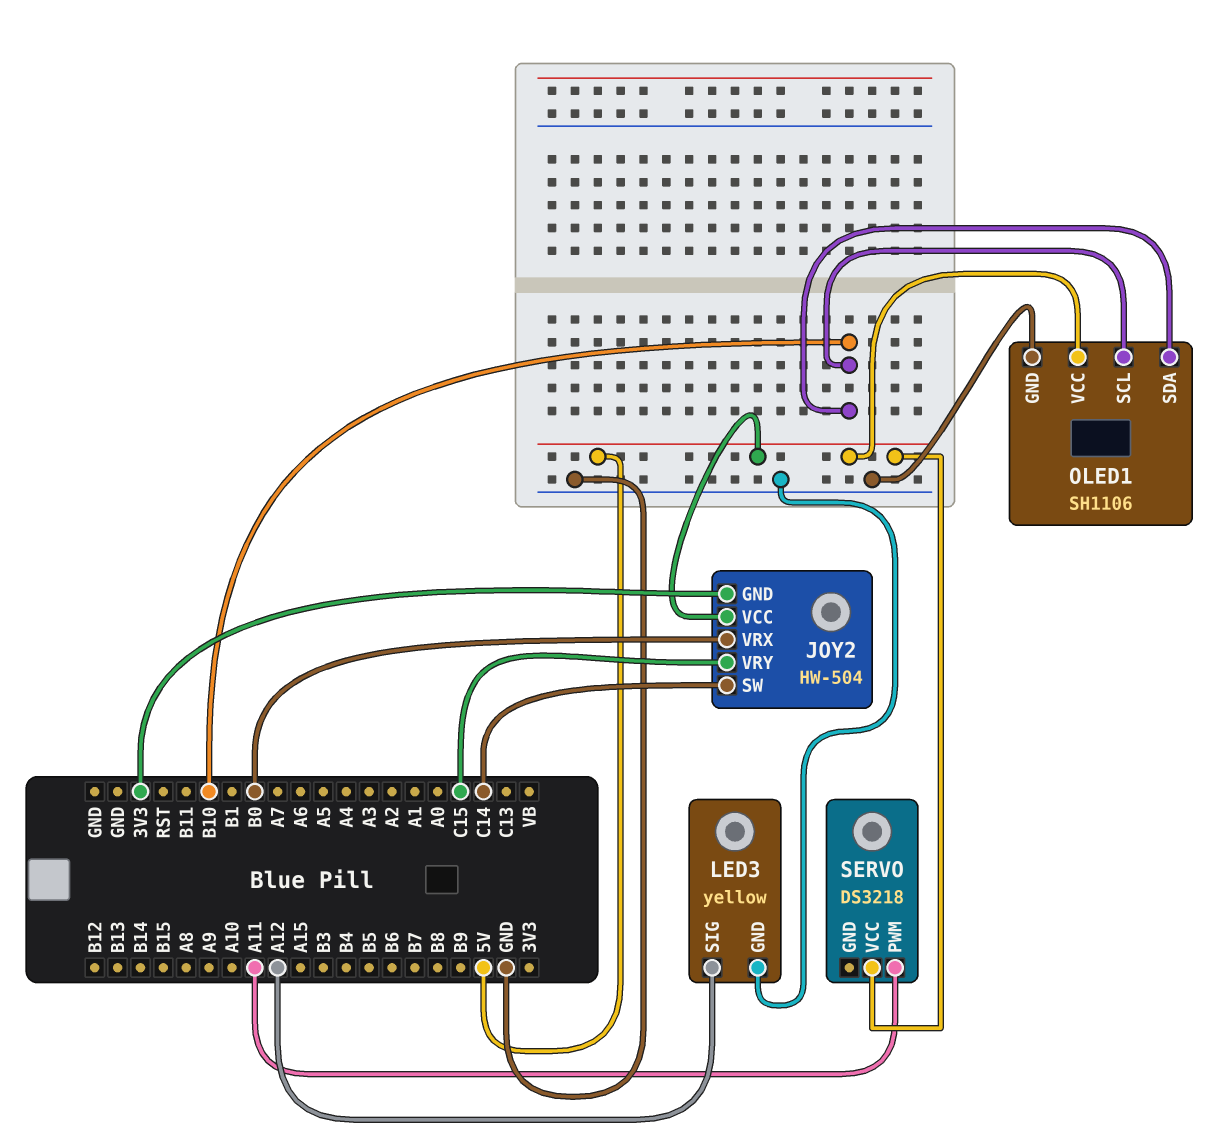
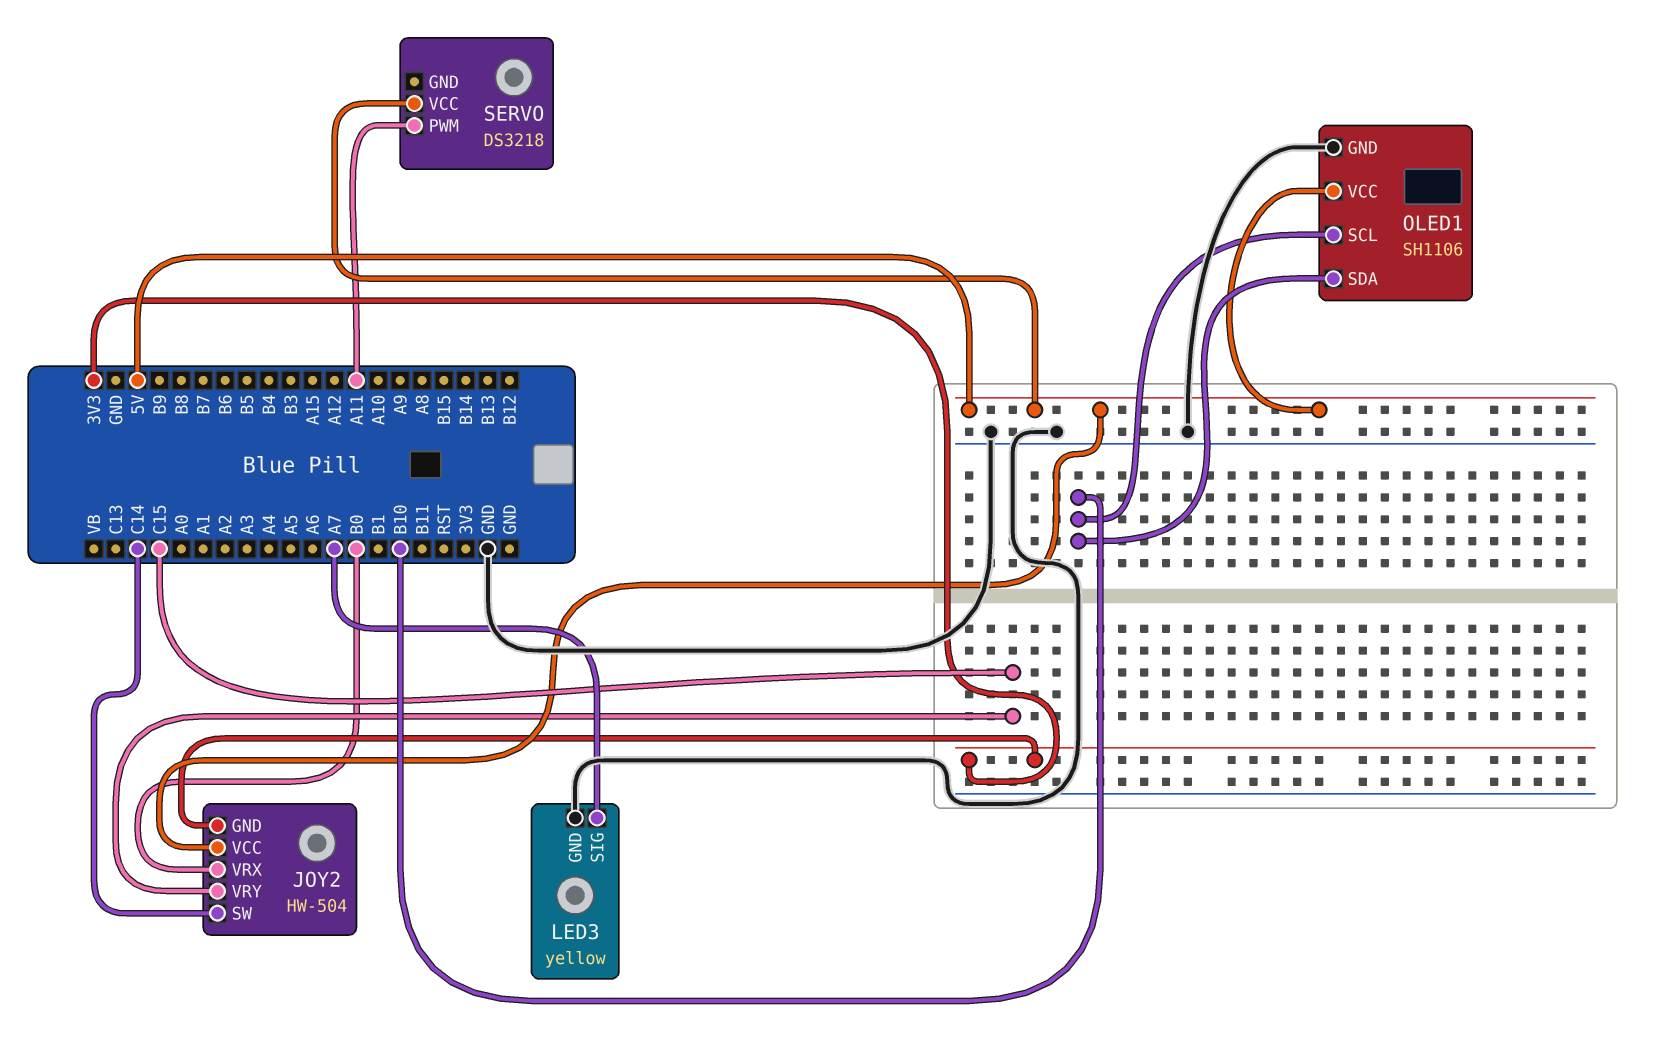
LED3 pin SIG: A12 -> A7

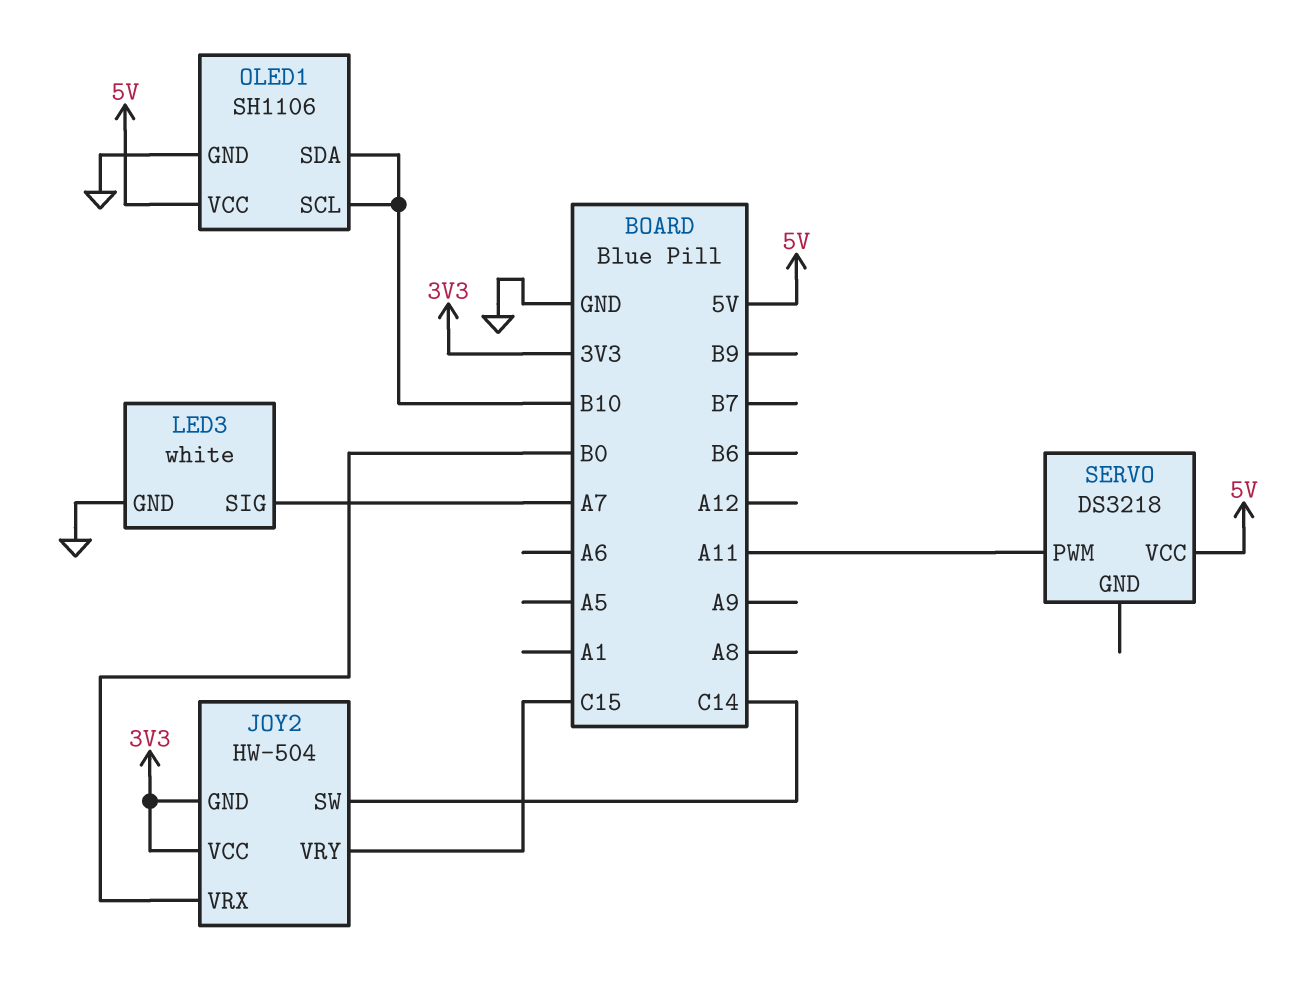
JOY2 pin VCC: 5V -> 3V3
LED3: yellow -> white

